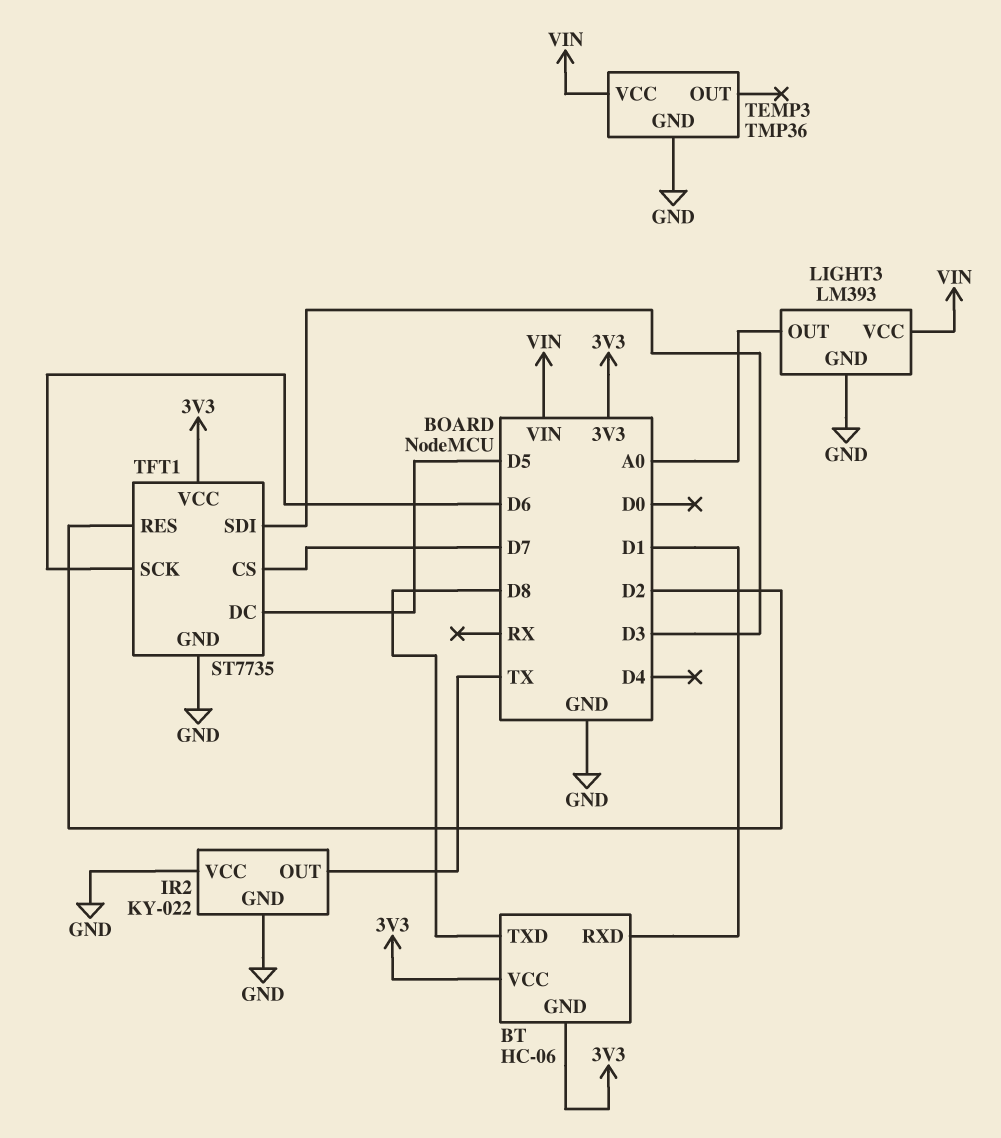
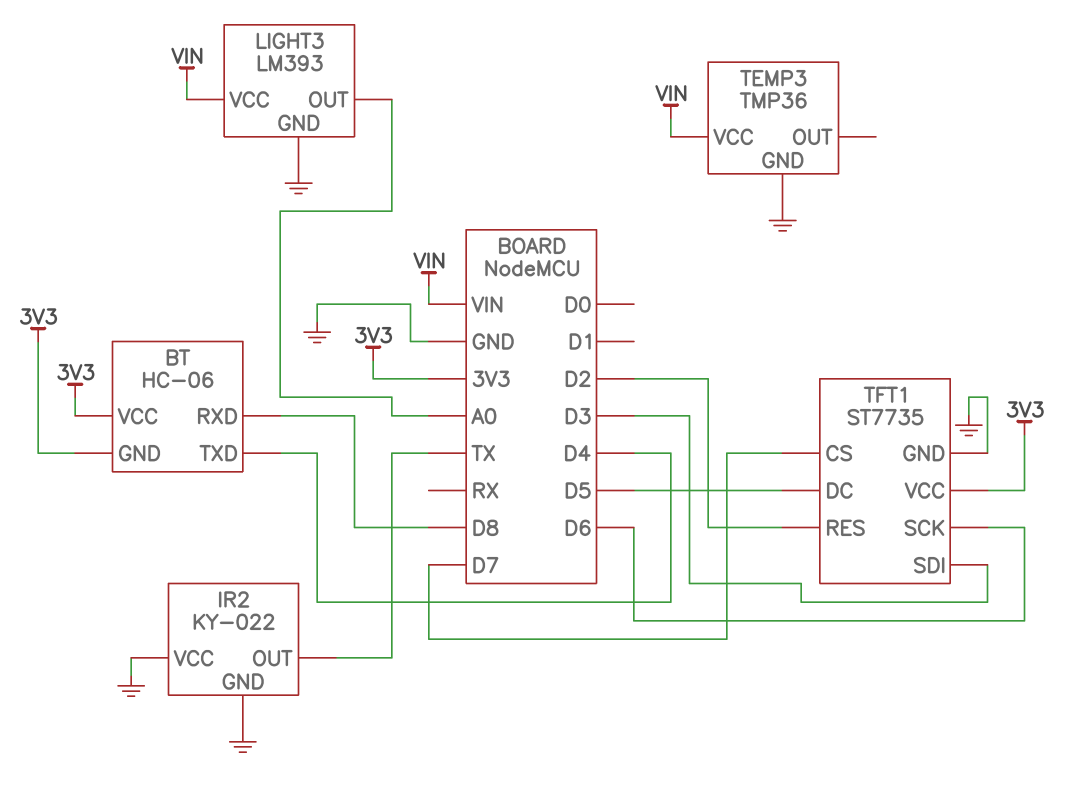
BT pin RXD: D1 -> D8
BT pin TXD: D8 -> D4

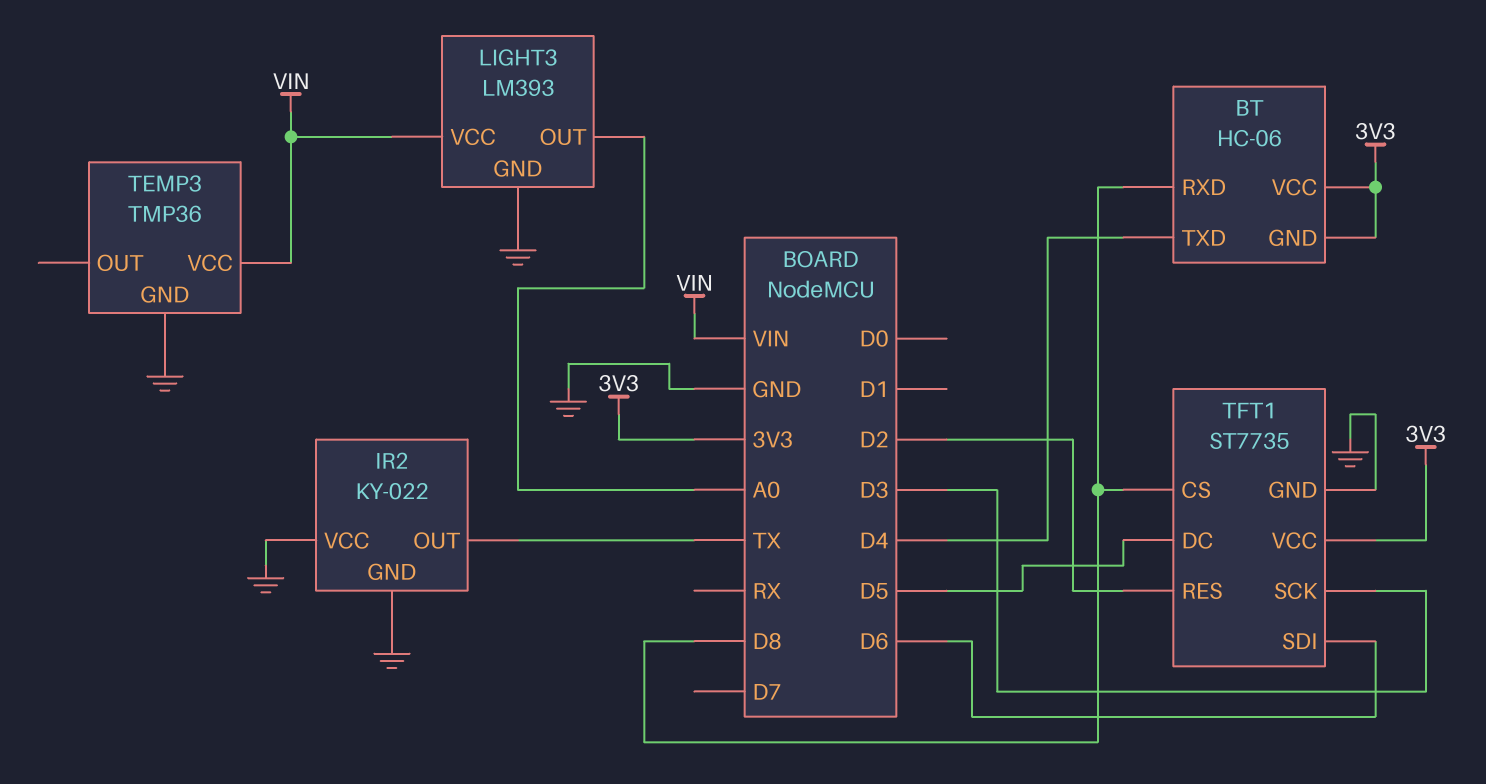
TFT1 pin CS: D7 -> D8
TFT1 pin SCK: D6 -> D3
TFT1 pin SDI: D3 -> D6

